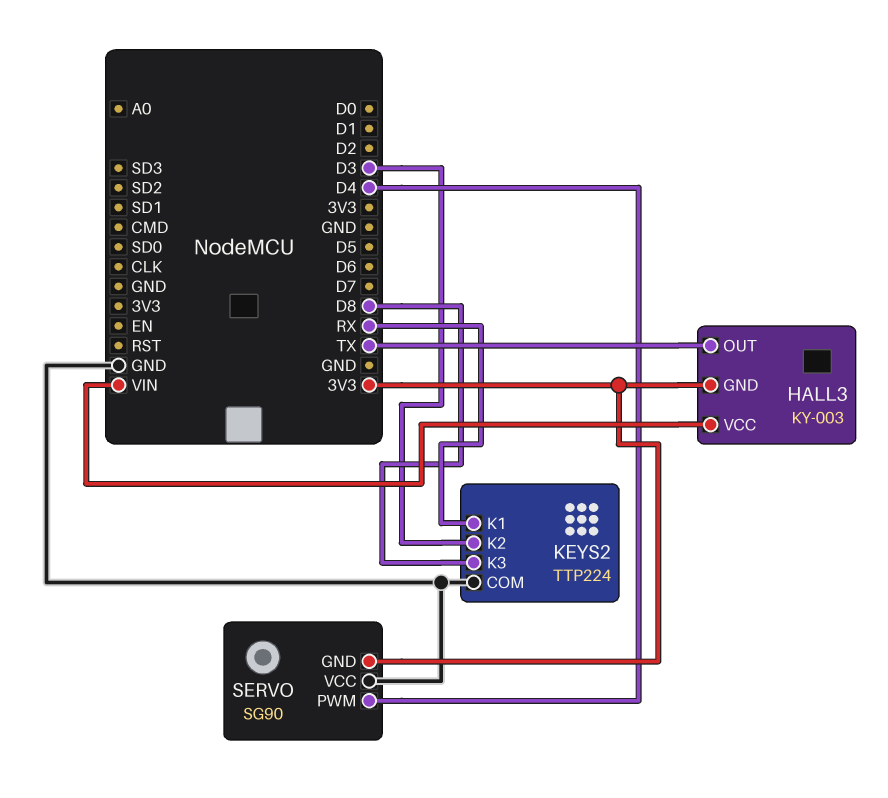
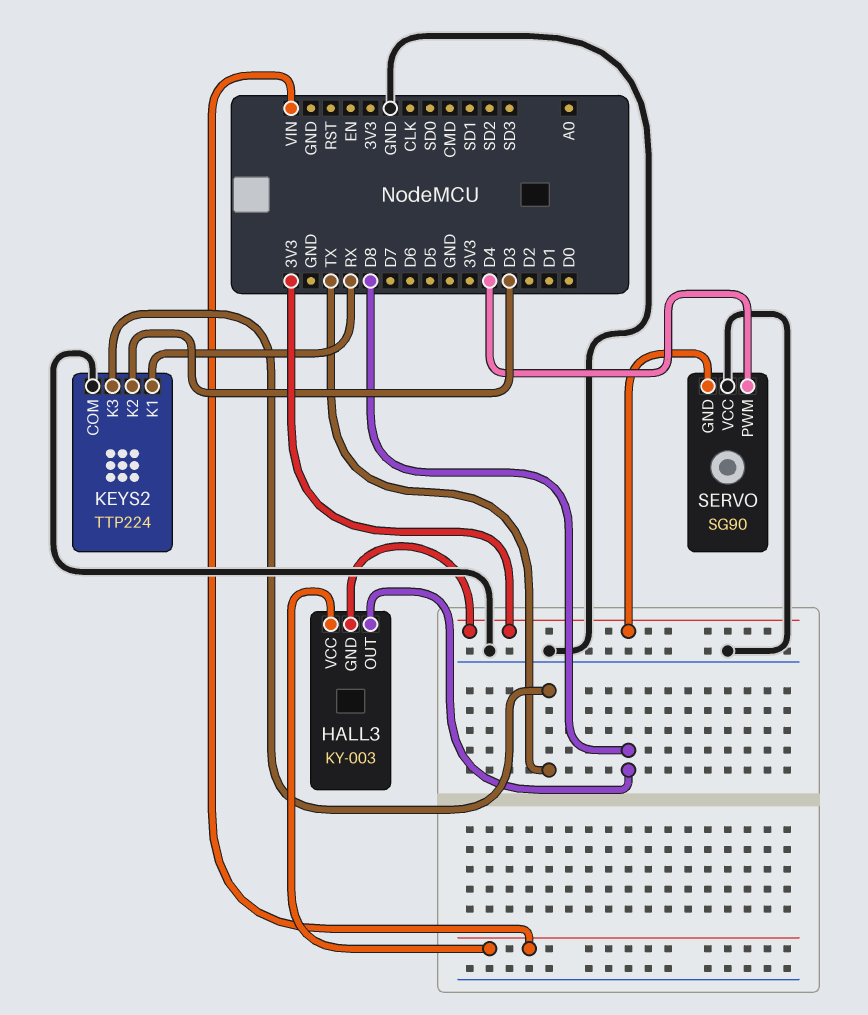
HALL3 pin OUT: TX -> D8
KEYS2 pin K3: D8 -> TX

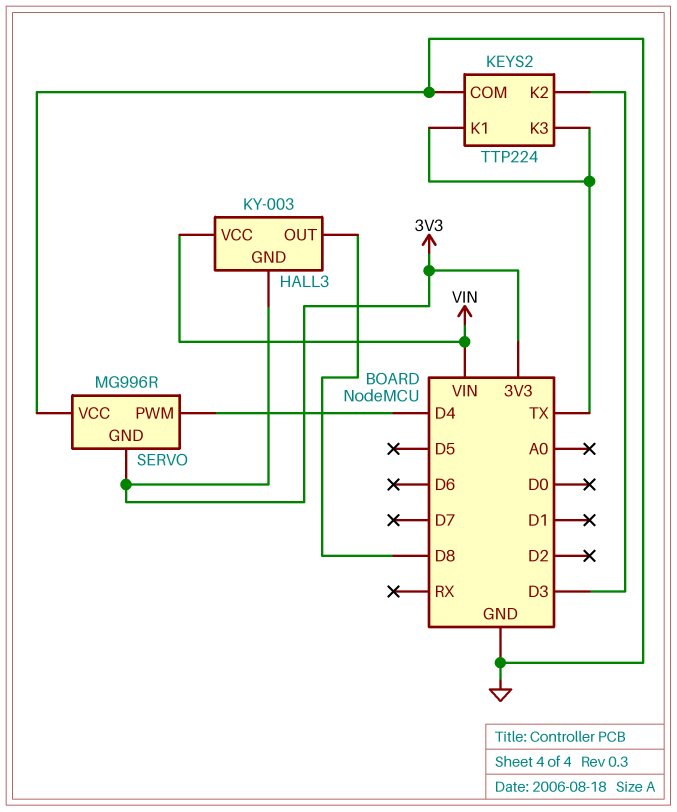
KEYS2 pin K1: RX -> TX
SERVO: SG90 -> MG996R

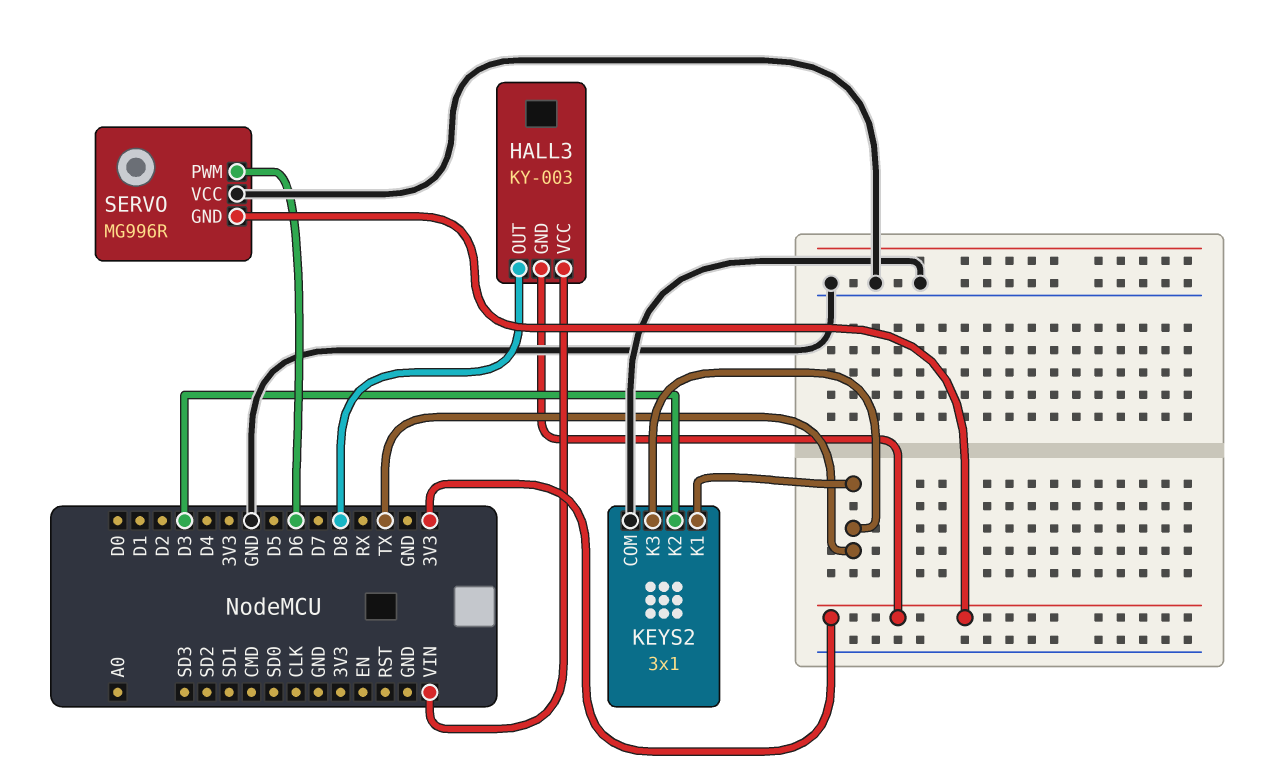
KEYS2: TTP224 -> 3x1
SERVO pin PWM: D4 -> D6

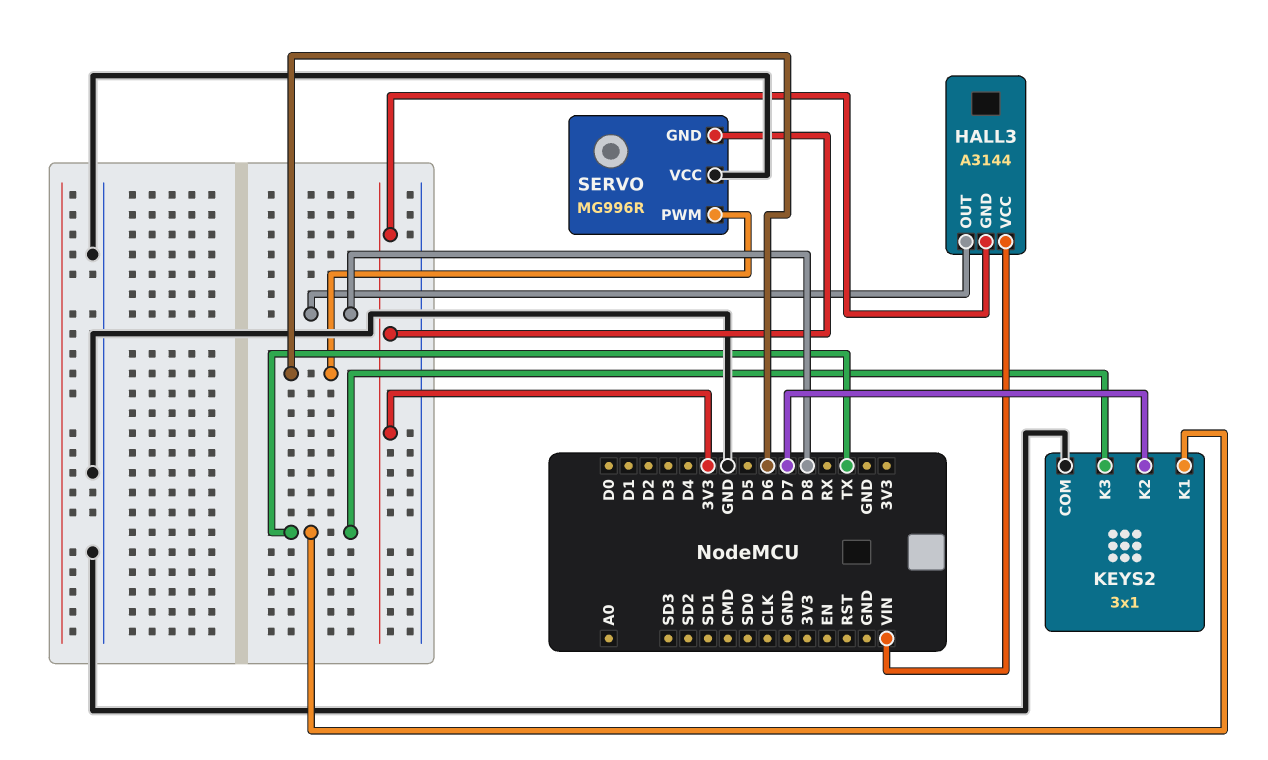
HALL3: KY-003 -> A3144
KEYS2 pin K2: D3 -> D7

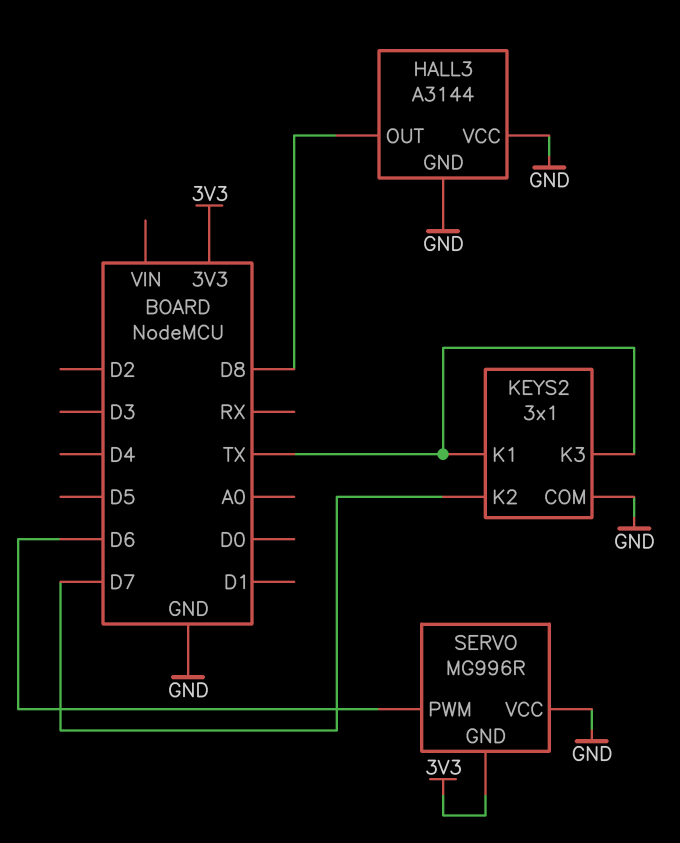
HALL3 pin GND: 3V3 -> GND
HALL3 pin VCC: VIN -> GND

